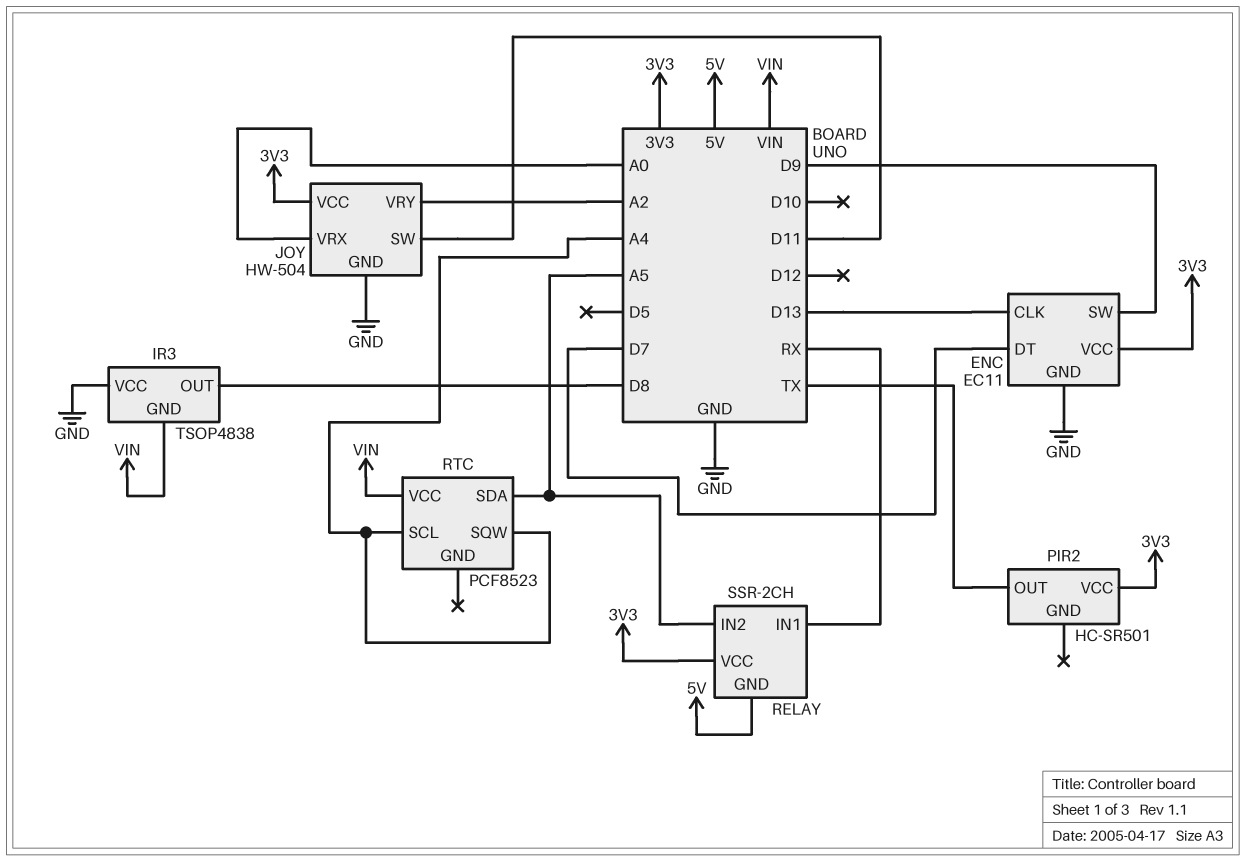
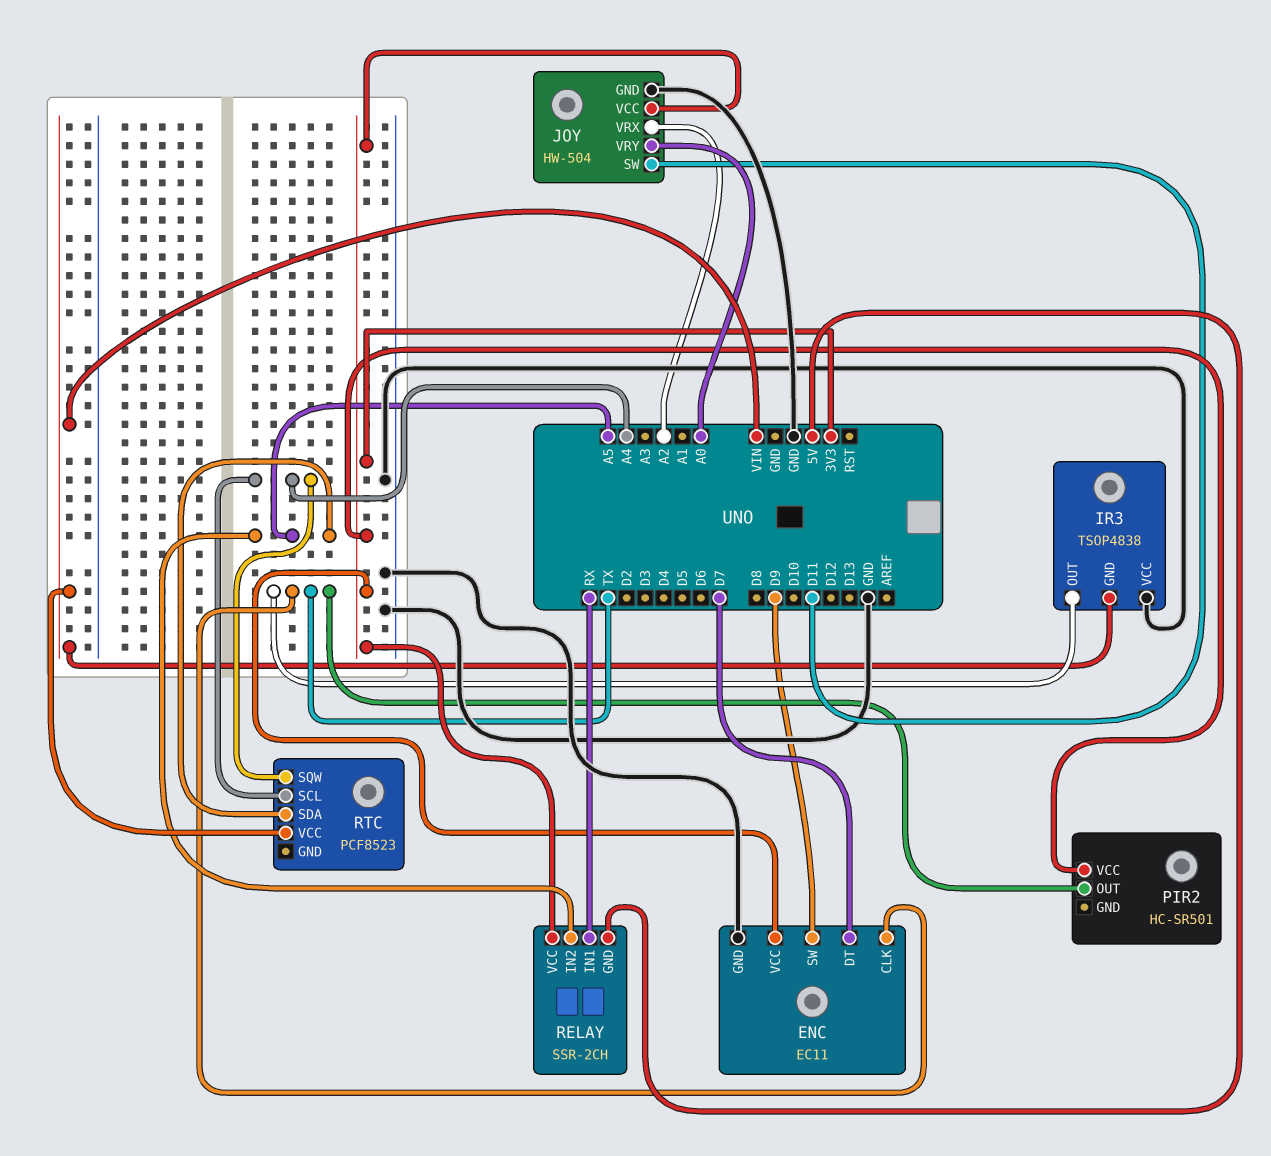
ENC pin CLK: D13 -> TX
IR3 pin OUT: D8 -> TX
JOY pin VRX: A0 -> A2
JOY pin VRY: A2 -> A0

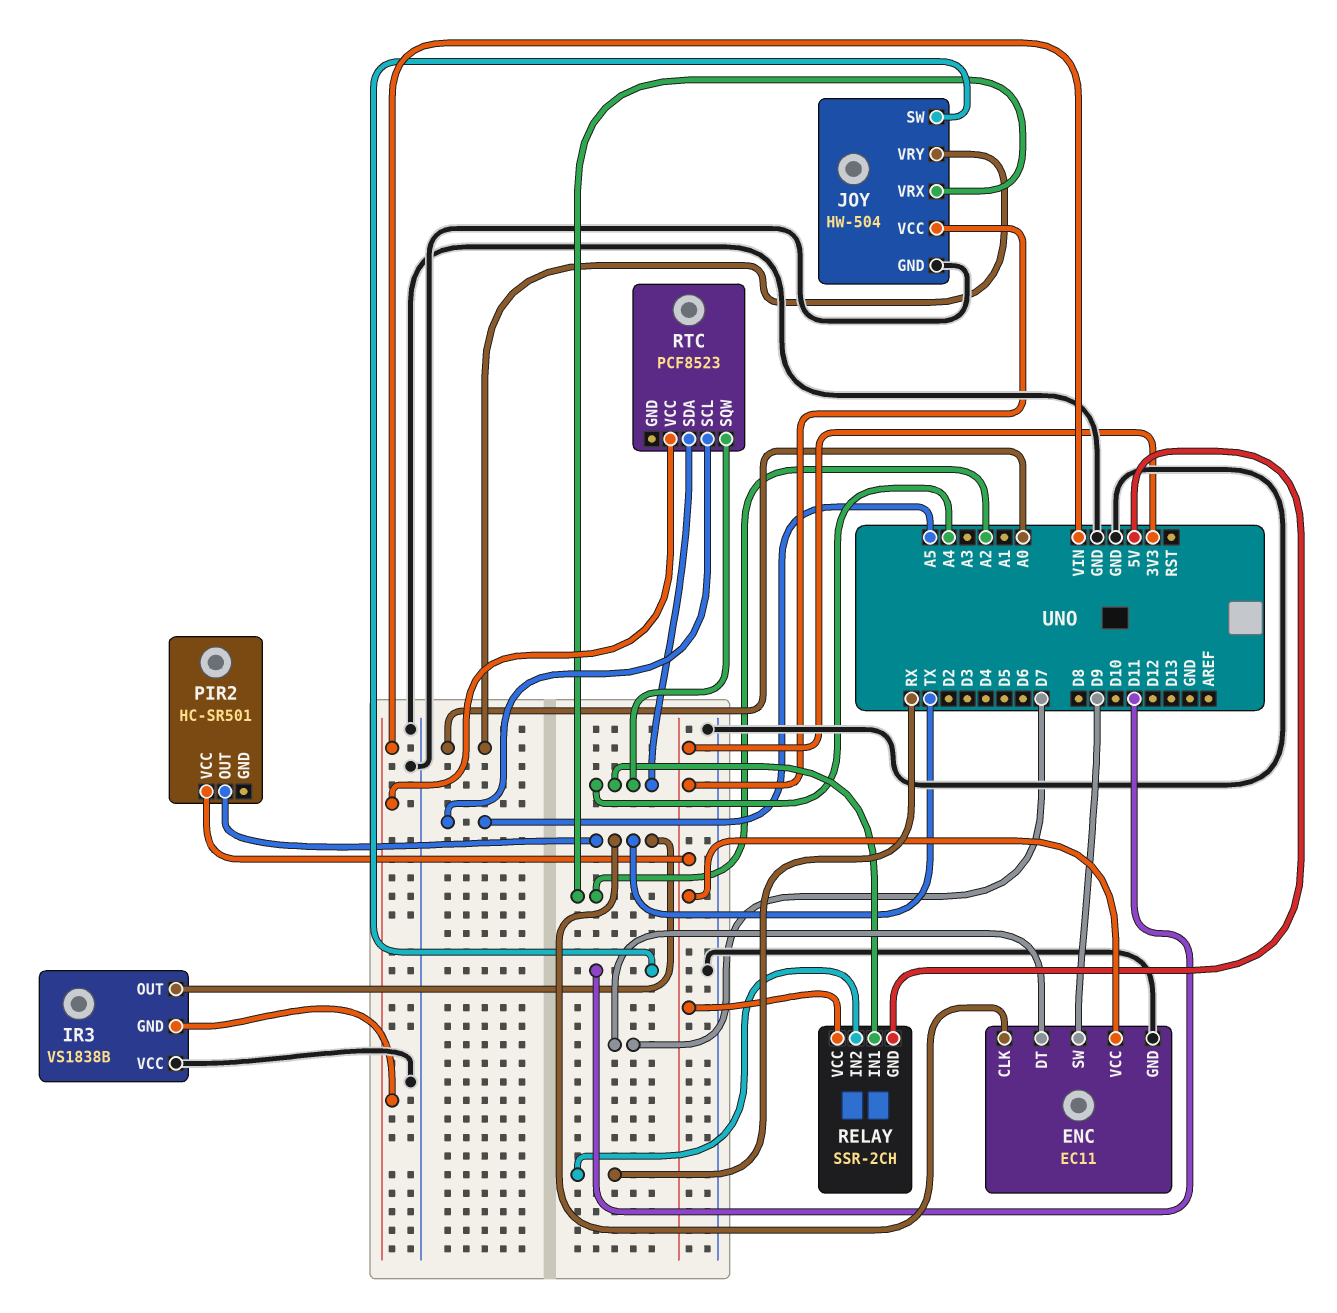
IR3: TSOP4838 -> VS1838B
RELAY pin IN1: RX -> A4
RELAY pin IN2: A5 -> RX
RTC pin SCL: A4 -> A5
RTC pin SDA: A5 -> A4

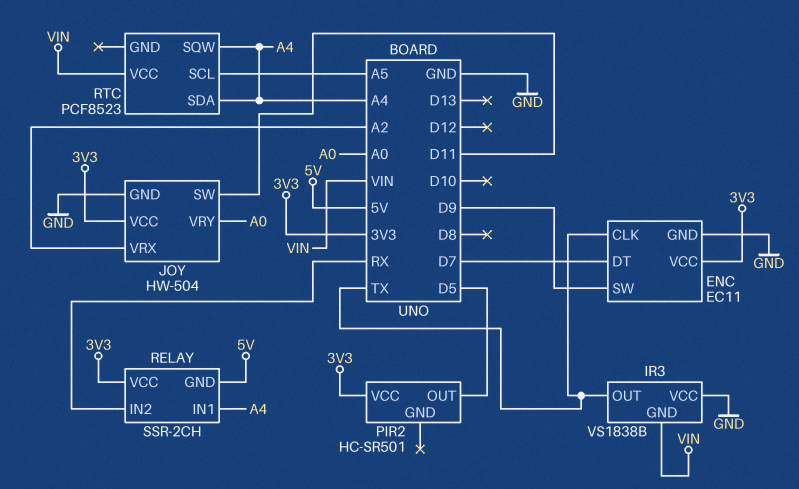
PIR2 pin OUT: TX -> D5

